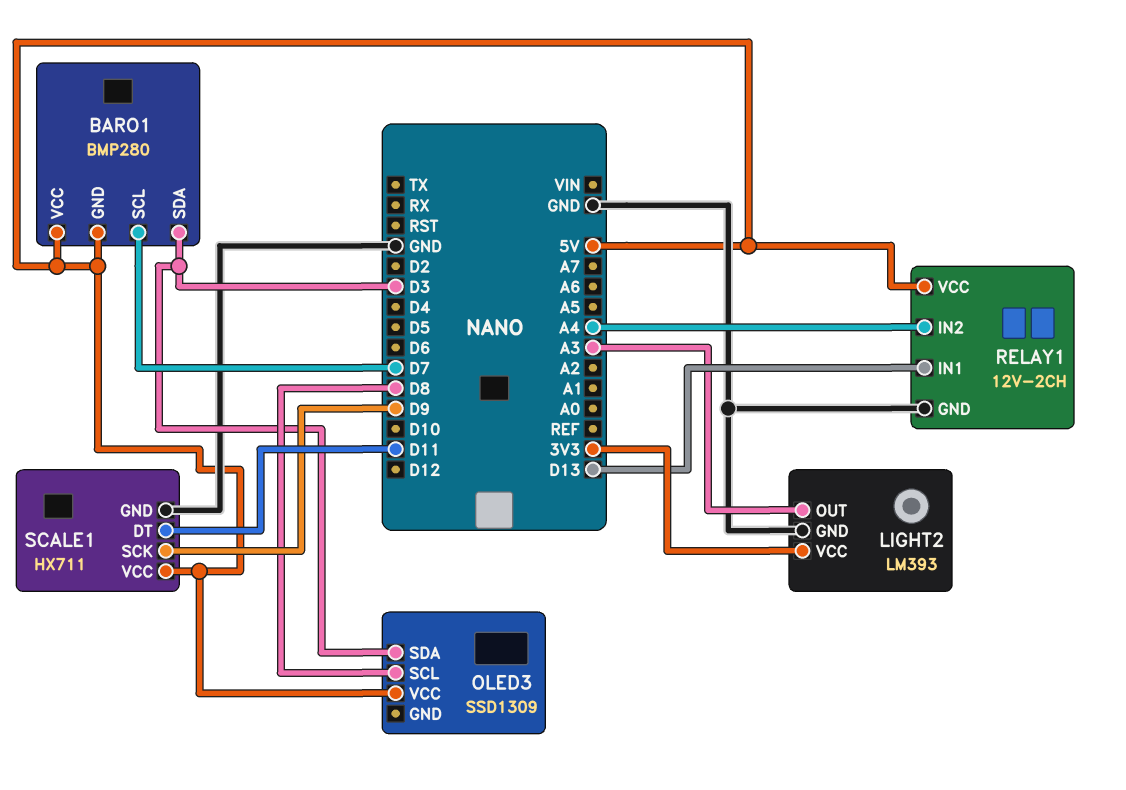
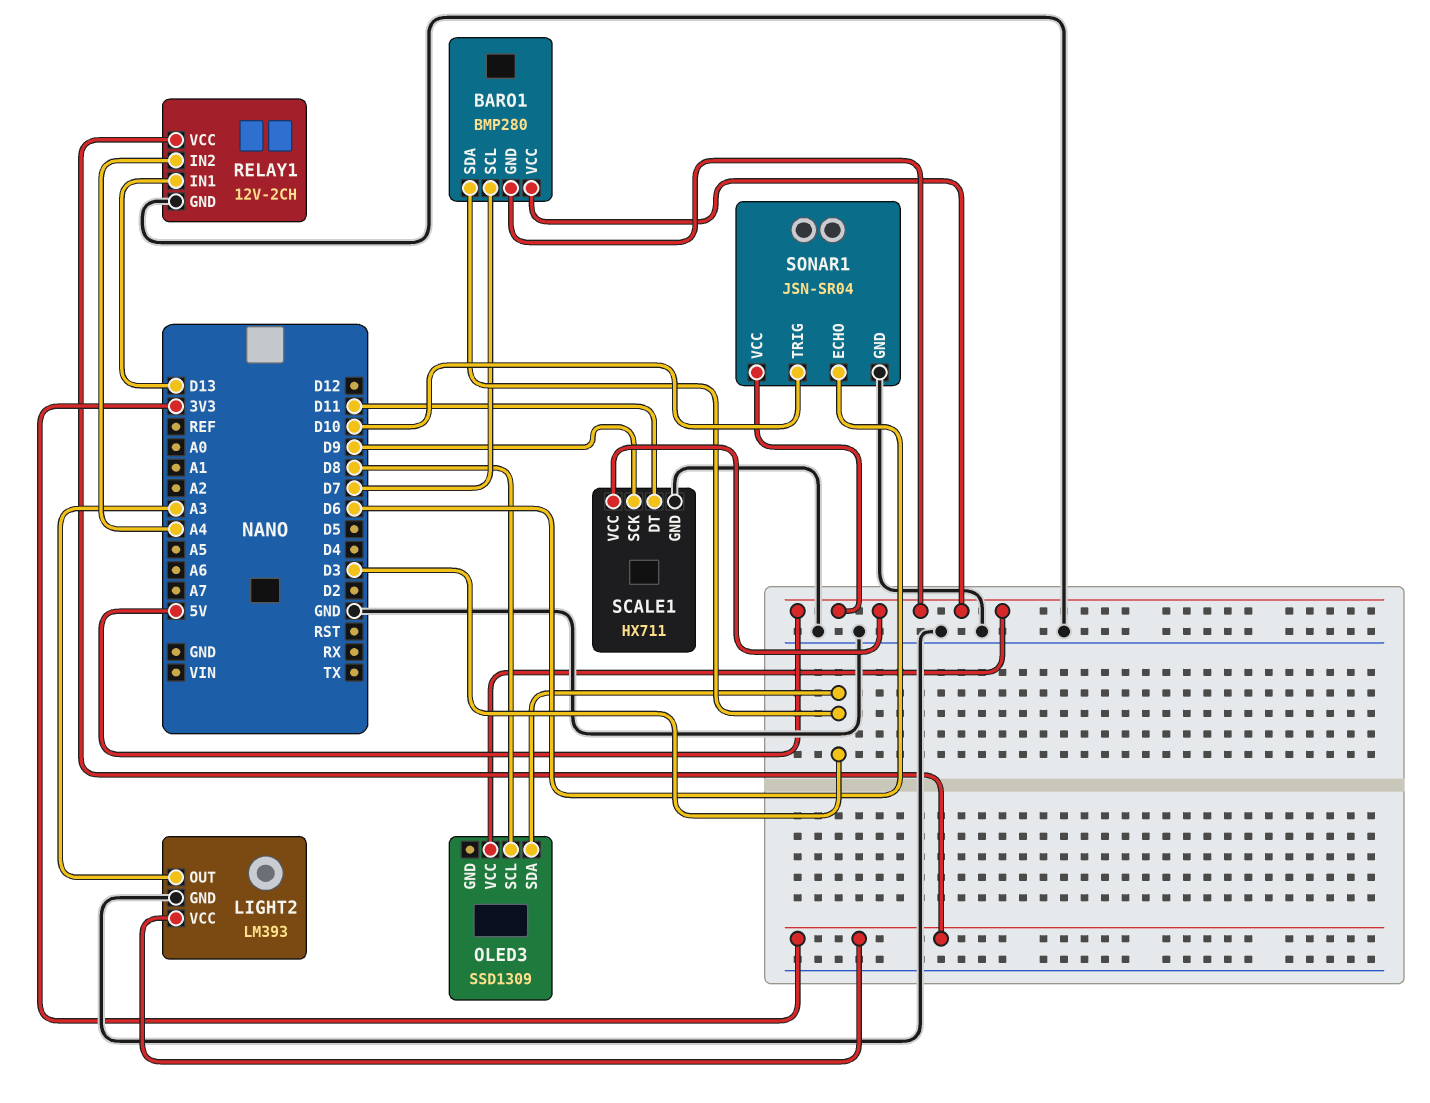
RELAY1 pin VCC: 5V -> 3V3
SONAR1: none -> JSN-SR04
SONAR1 pin ECHO: none -> D6
SONAR1 pin GND: none -> GND
SONAR1 pin TRIG: none -> D10
SONAR1 pin VCC: none -> 5V

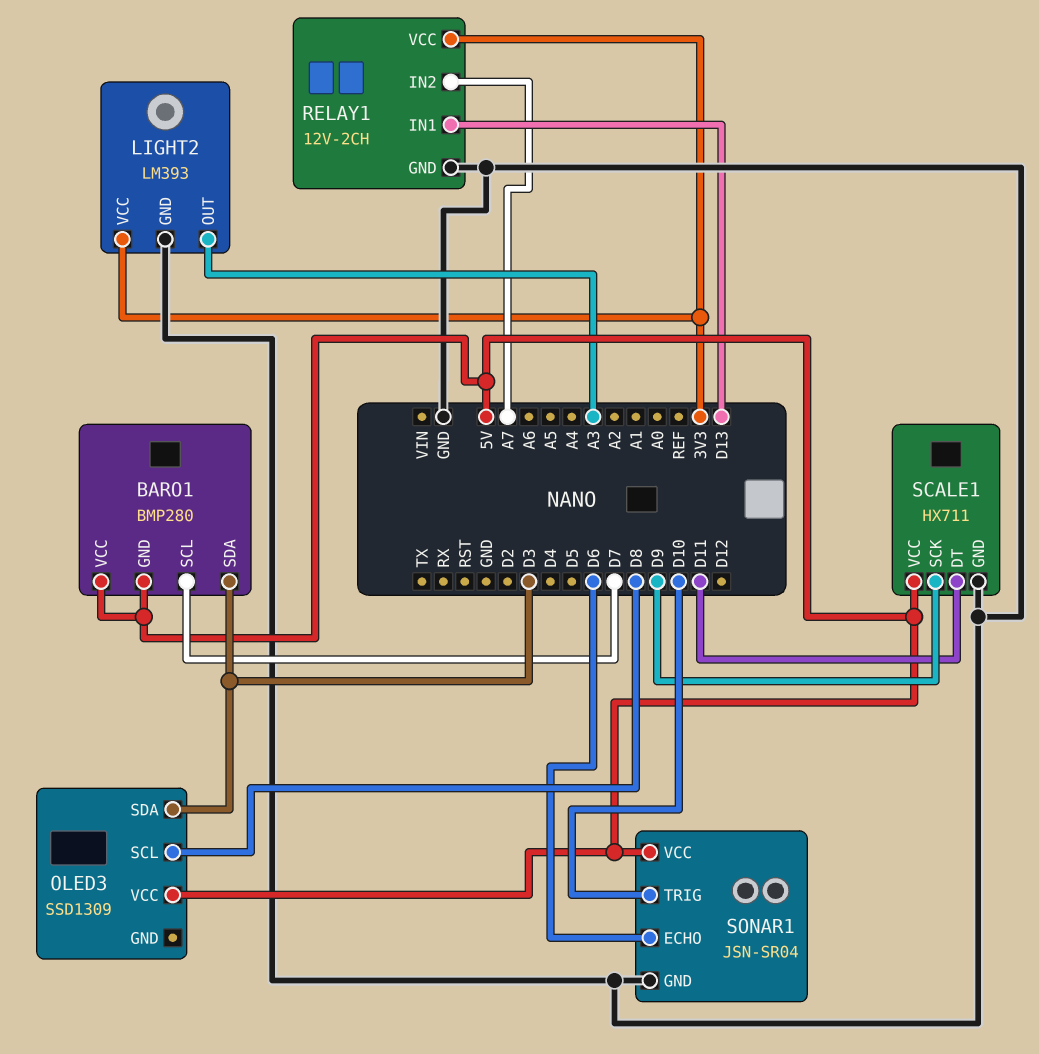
RELAY1 pin IN2: A4 -> A7

